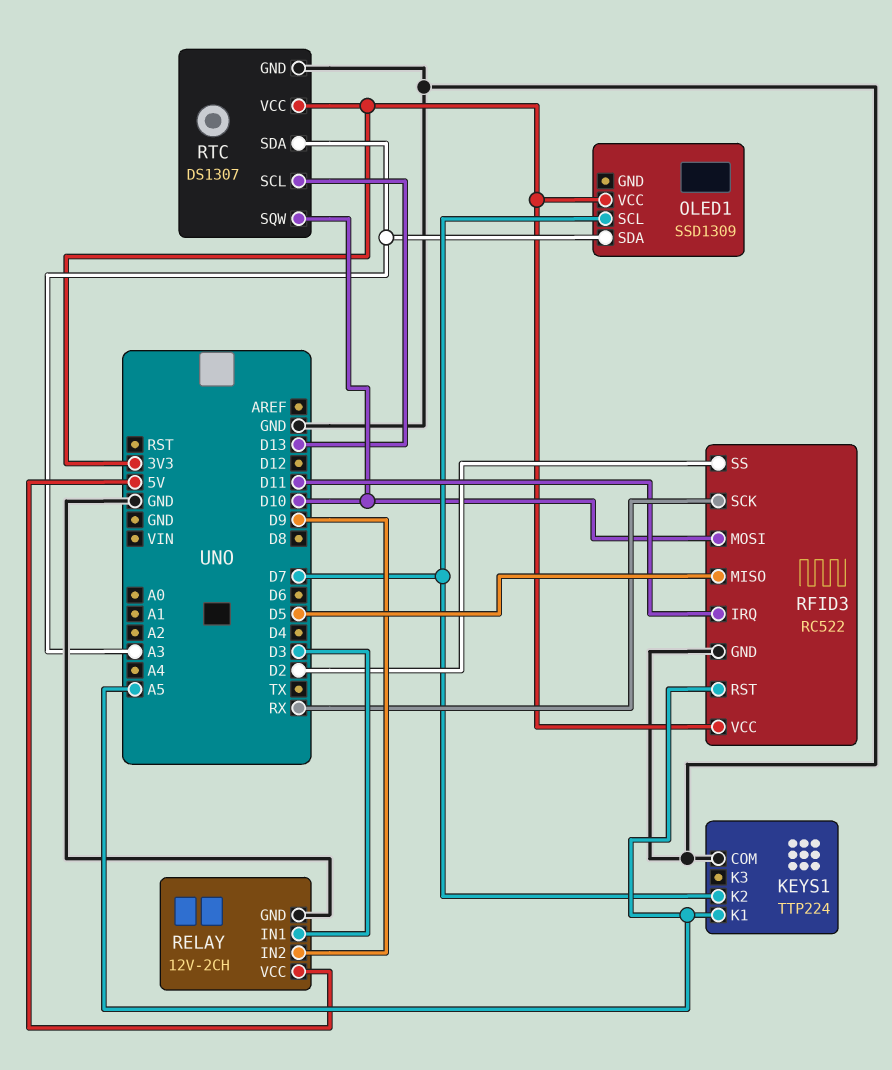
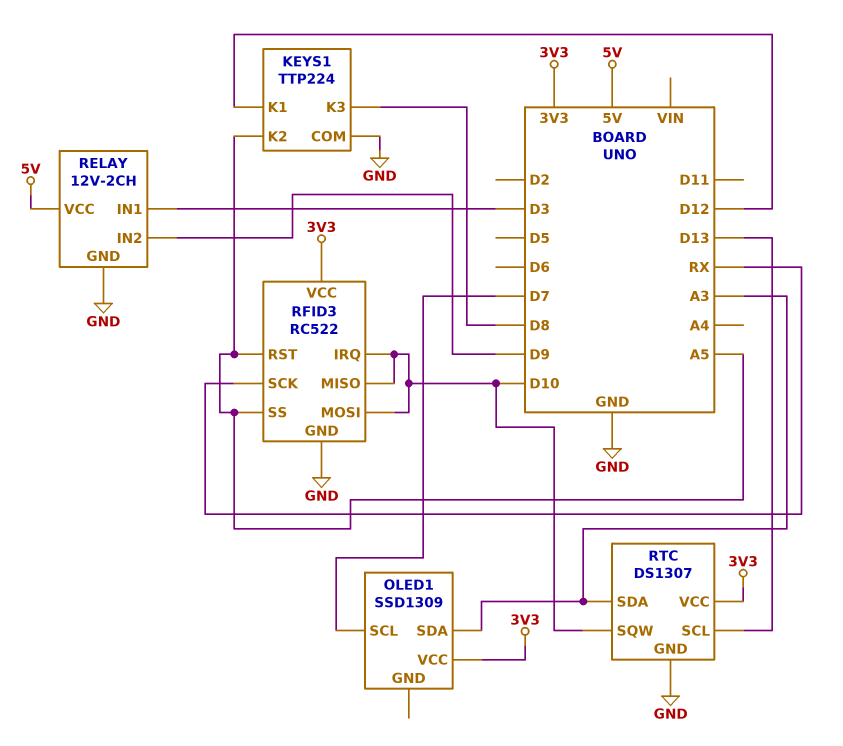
KEYS1 pin K1: A5 -> D12
KEYS1 pin K2: D7 -> A5
KEYS1 pin K3: none -> D8
RFID3 pin IRQ: D11 -> D10
RFID3 pin MISO: D5 -> D10
RFID3 pin SS: D2 -> A5

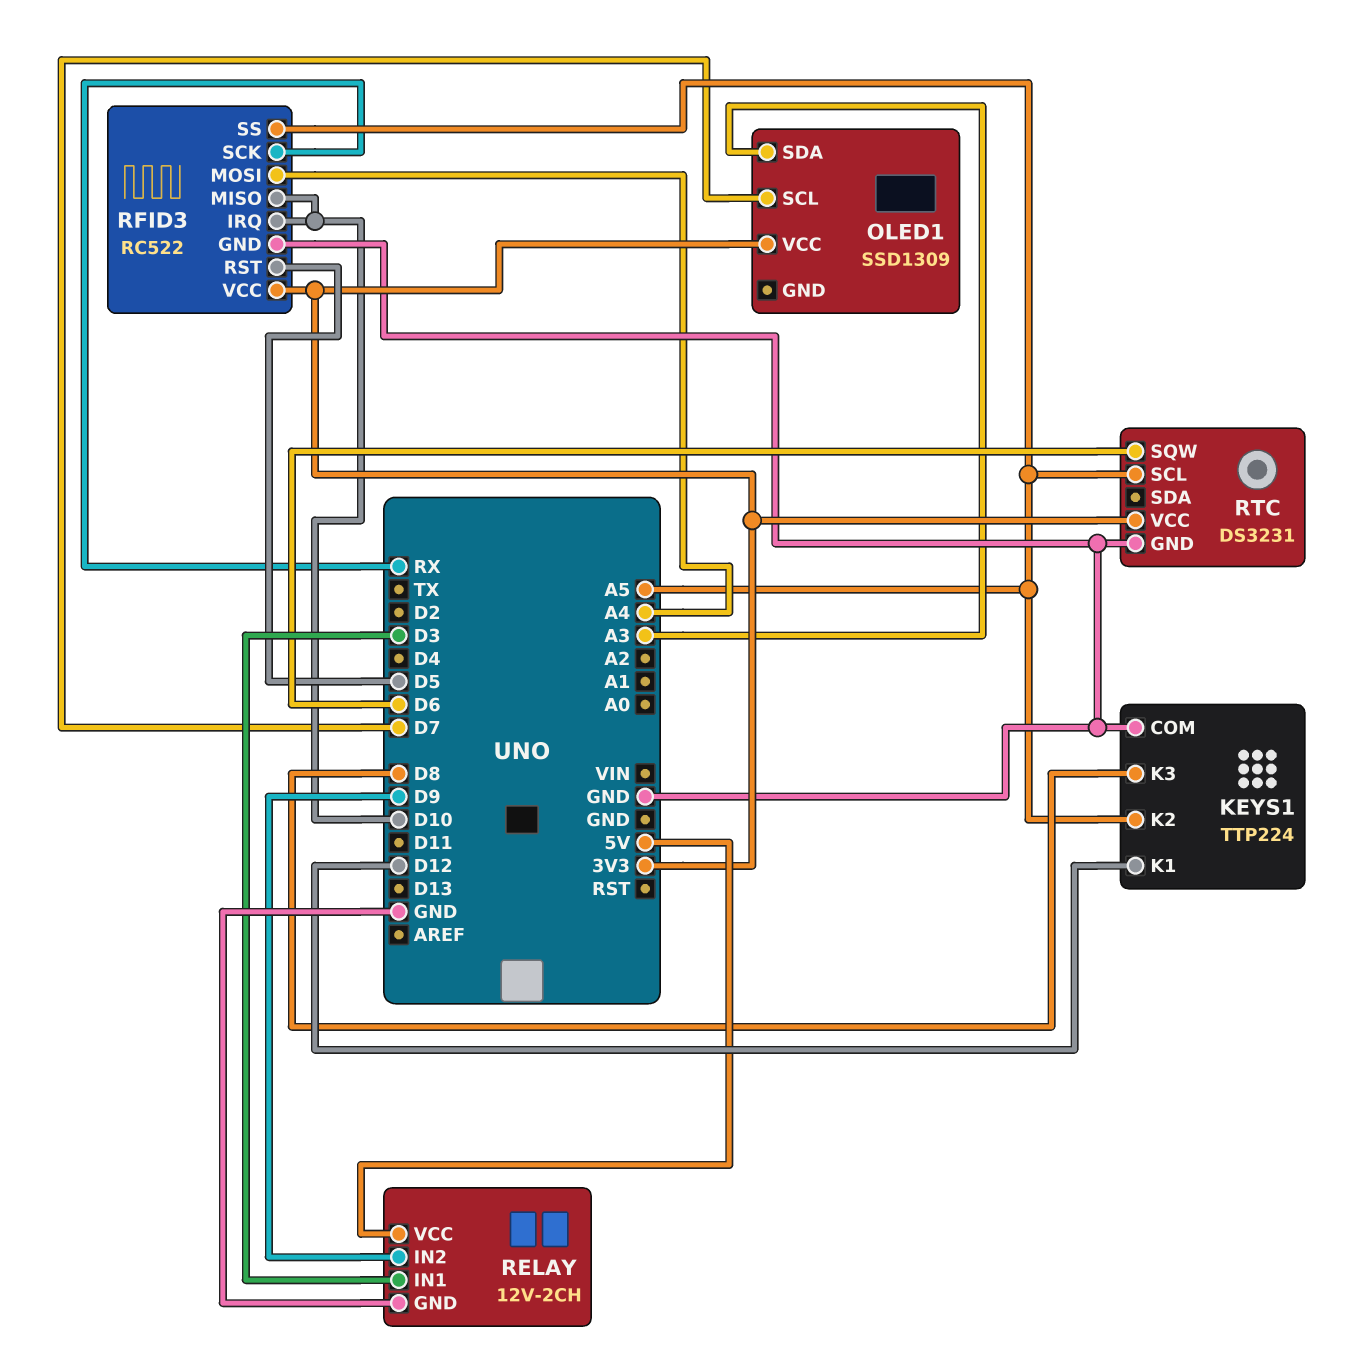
RFID3 pin MOSI: D10 -> A4
RFID3 pin RST: A5 -> D5
RTC: DS1307 -> DS3231
RTC pin SCL: D13 -> A5
RTC pin SDA: A3 -> none
RTC pin SQW: D10 -> D6

